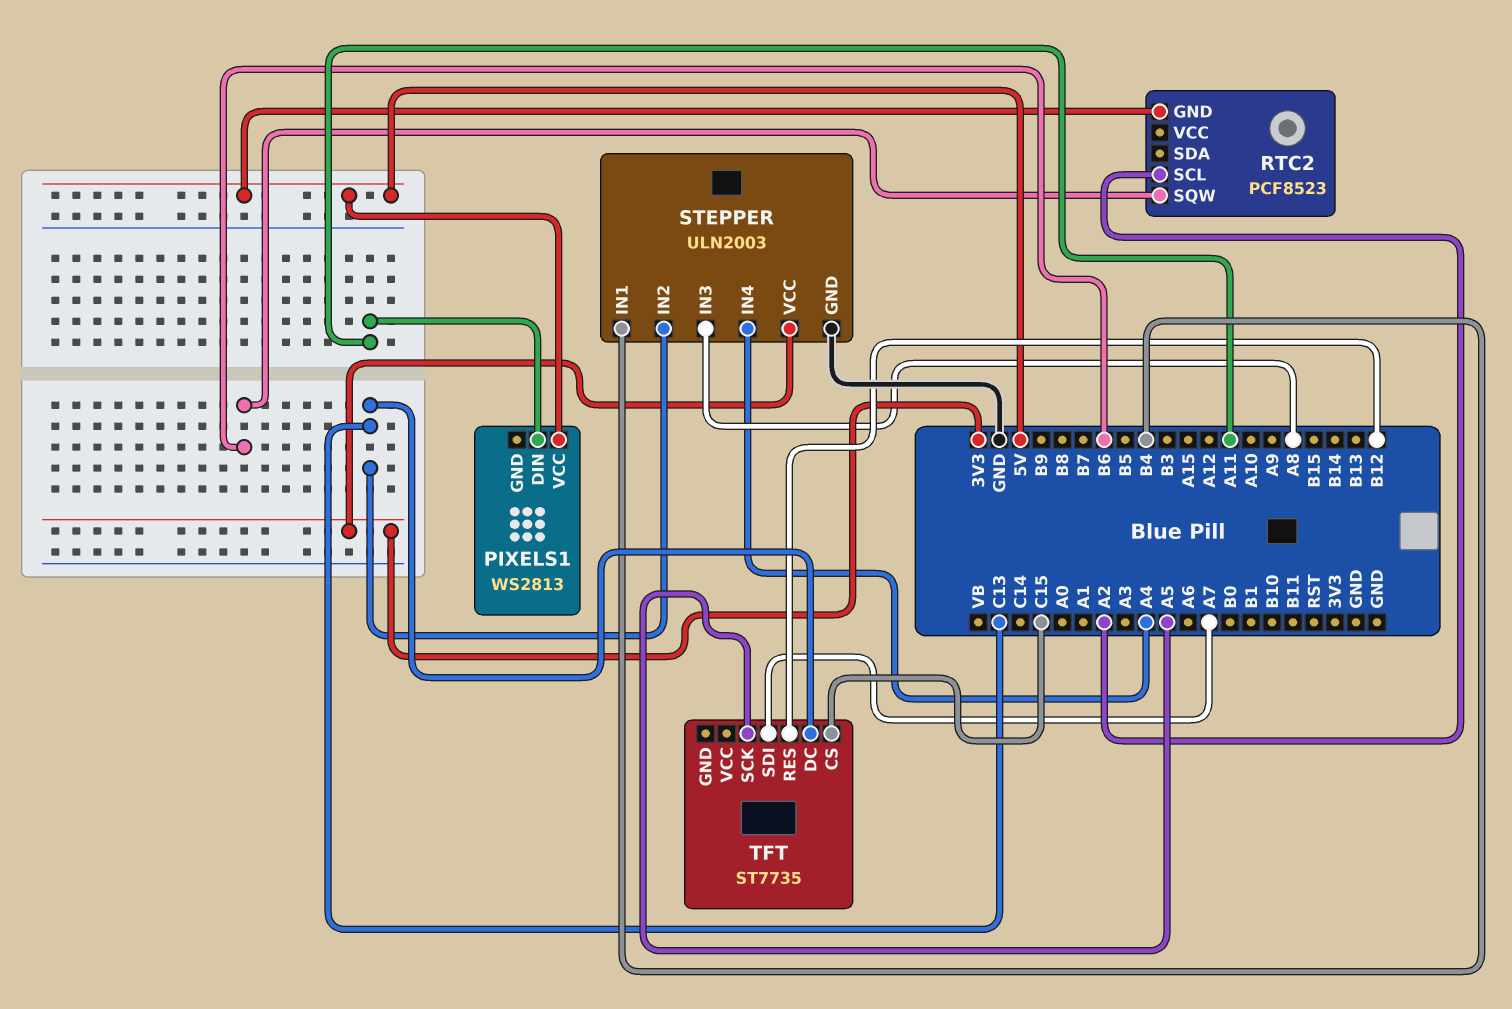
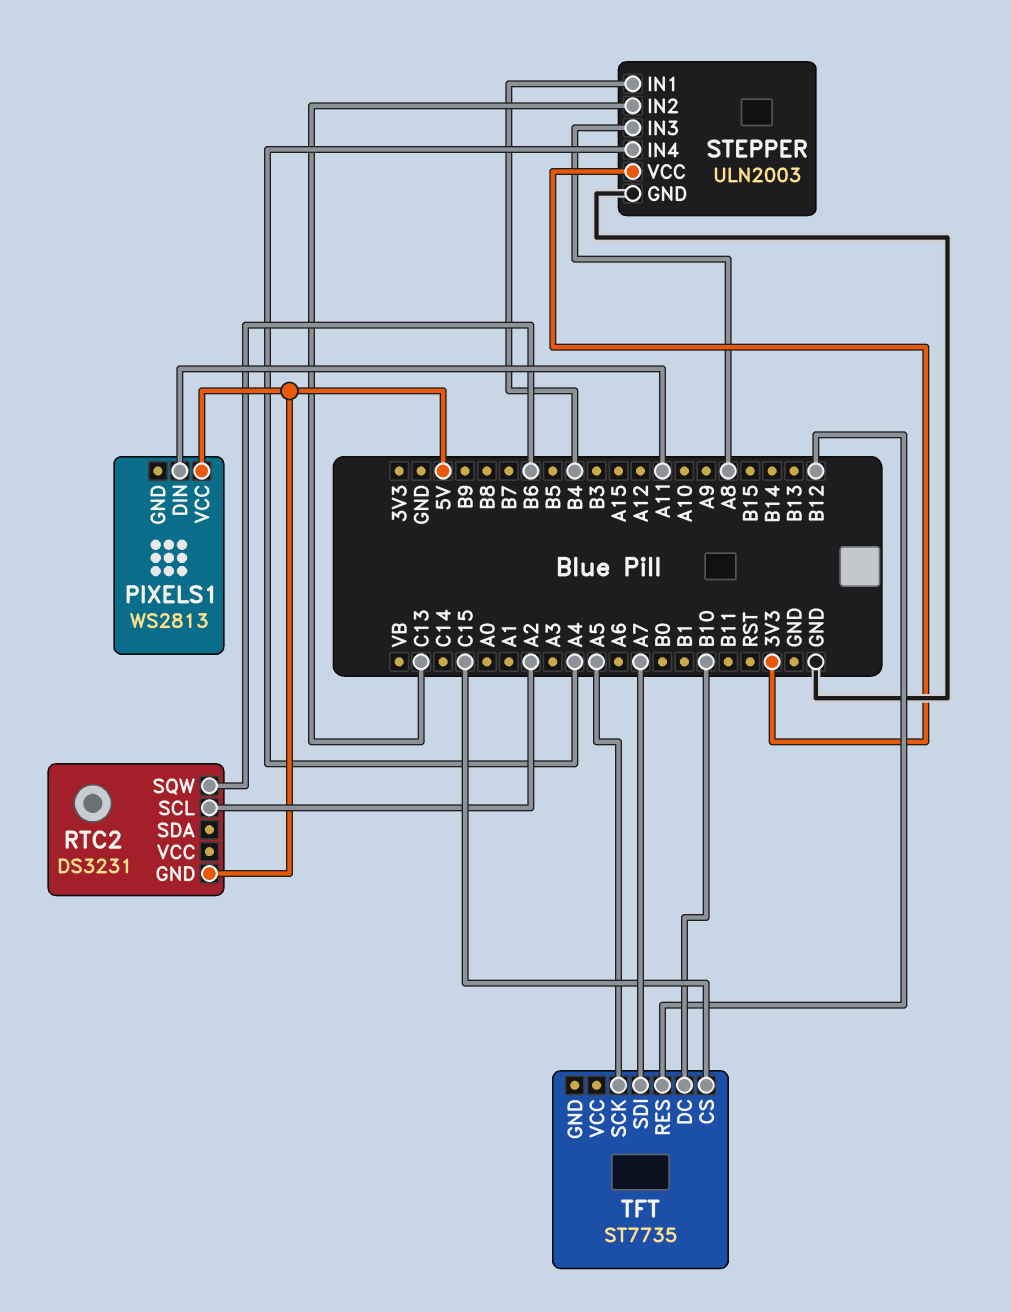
RTC2: PCF8523 -> DS3231
TFT pin DC: C13 -> B10

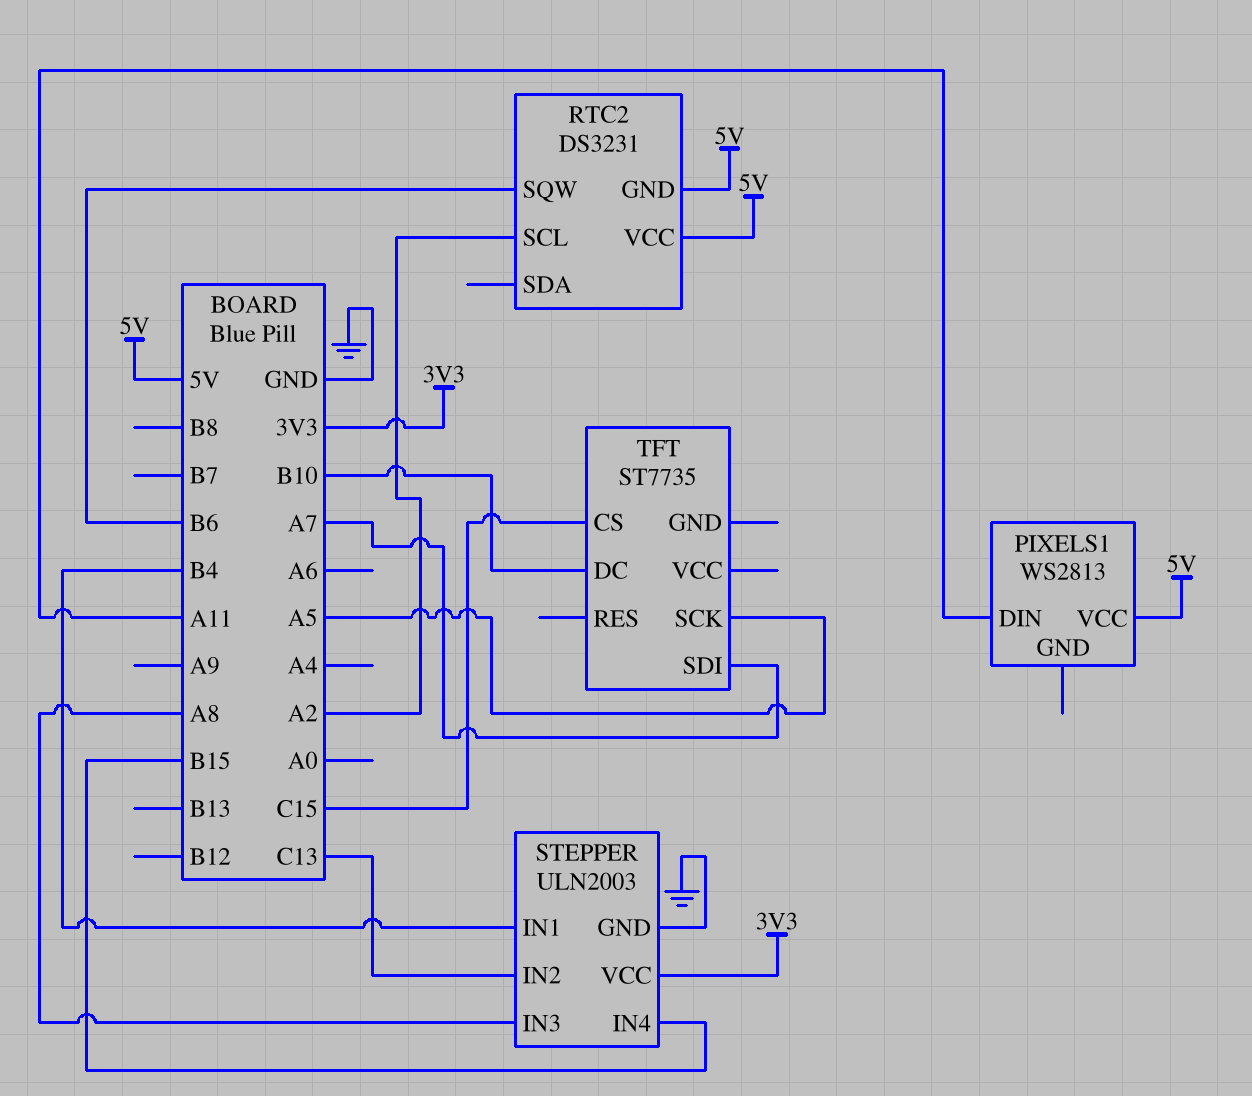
RTC2 pin VCC: none -> 5V
STEPPER pin IN4: A4 -> B15
TFT pin RES: B12 -> none

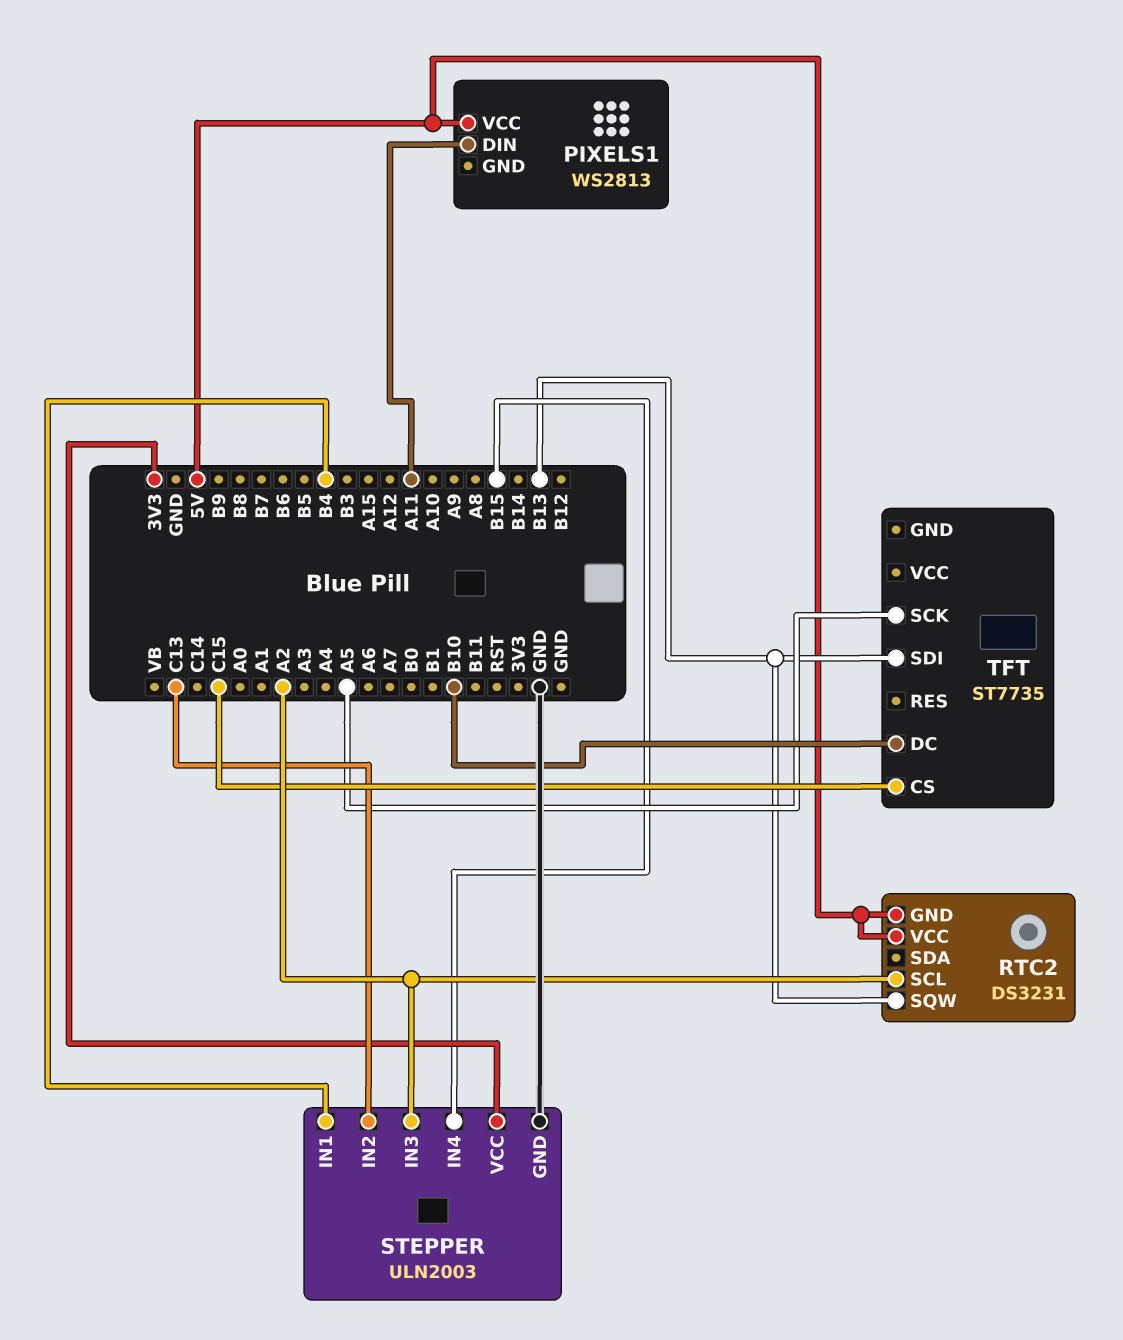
RTC2 pin SQW: B6 -> B13
STEPPER pin IN3: A8 -> A2
TFT pin SDI: A7 -> B13

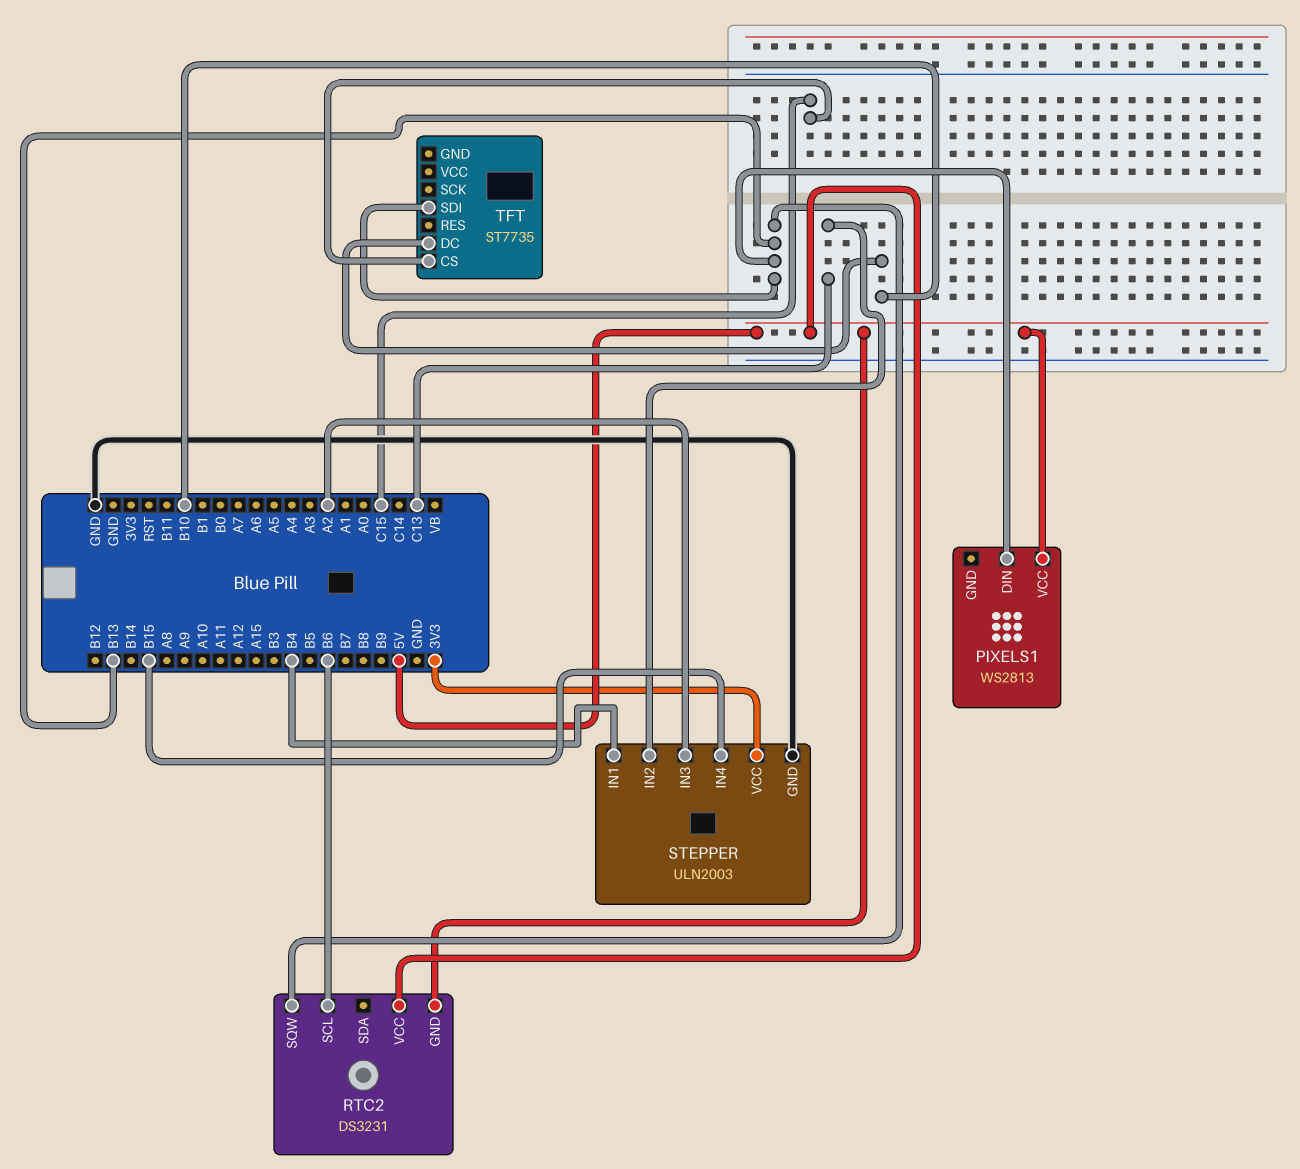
PIXELS1 pin DIN: A11 -> B13
RTC2 pin SCL: A2 -> B6
TFT pin SCK: A5 -> none

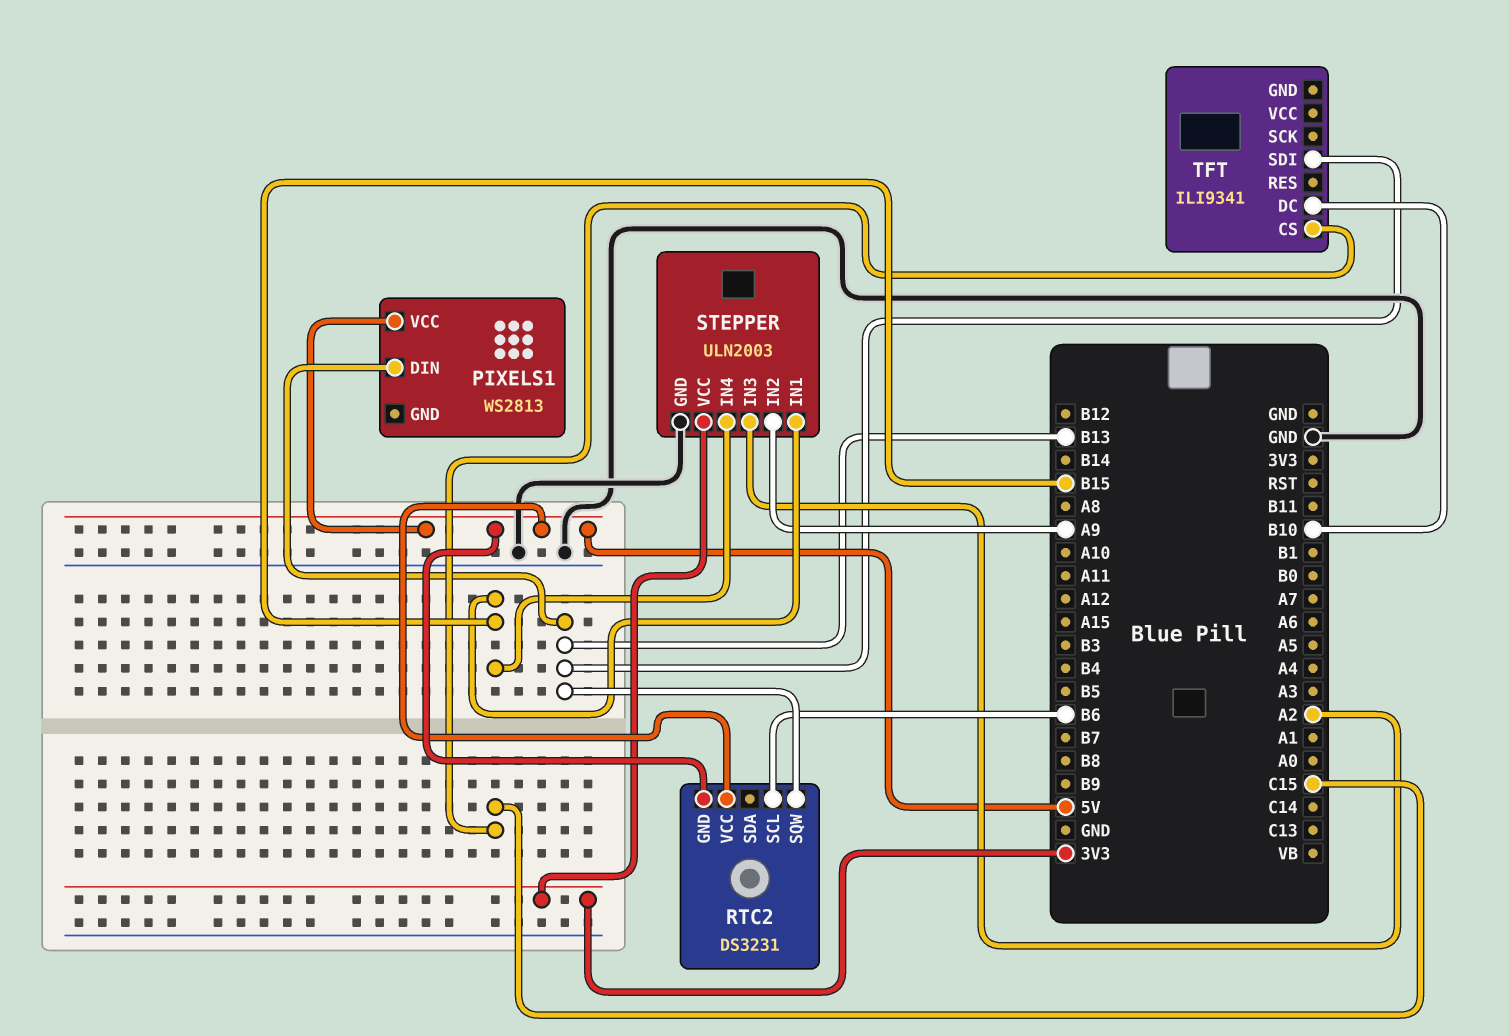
STEPPER pin IN1: B4 -> B15
STEPPER pin IN2: C13 -> A9
TFT: ST7735 -> ILI9341

